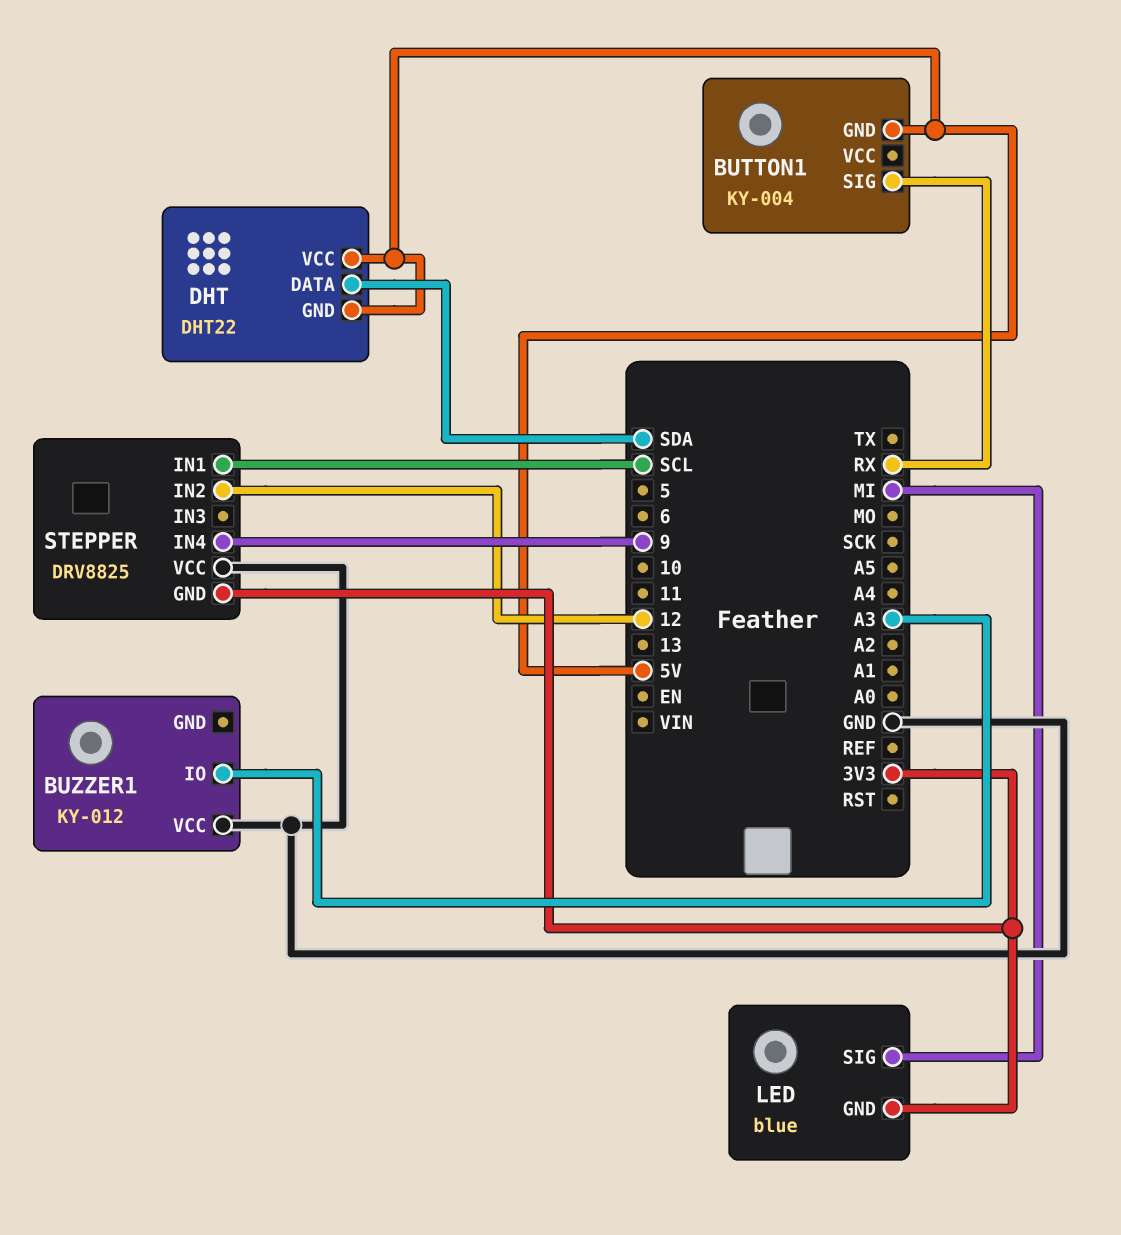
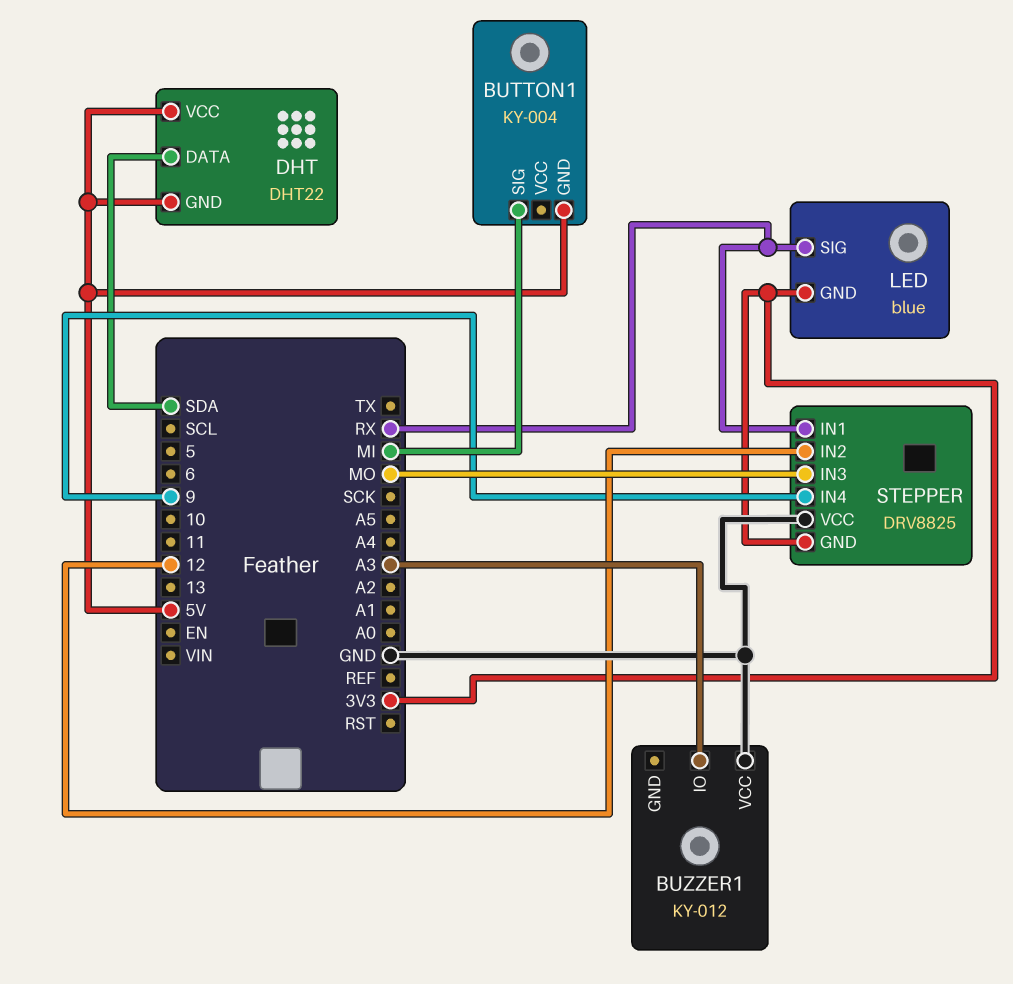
BUTTON1 pin SIG: RX -> MI
LED pin SIG: MI -> RX
STEPPER pin IN1: SCL -> RX
STEPPER pin IN3: none -> MO

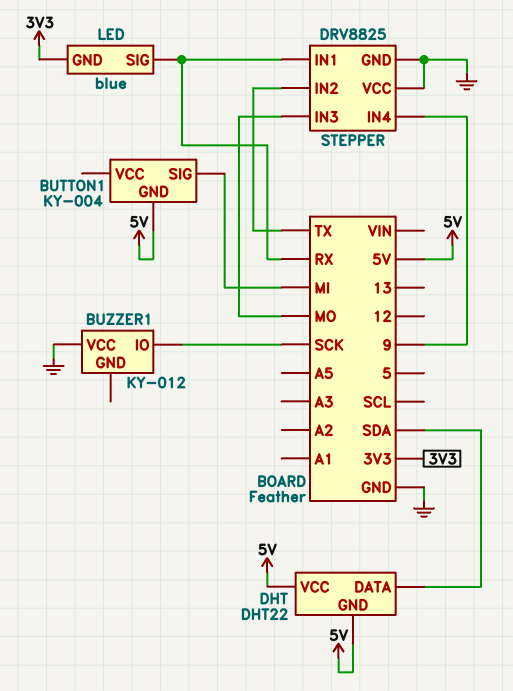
BUZZER1 pin IO: A3 -> SCK
STEPPER pin GND: 3V3 -> GND
STEPPER pin IN2: 12 -> TX

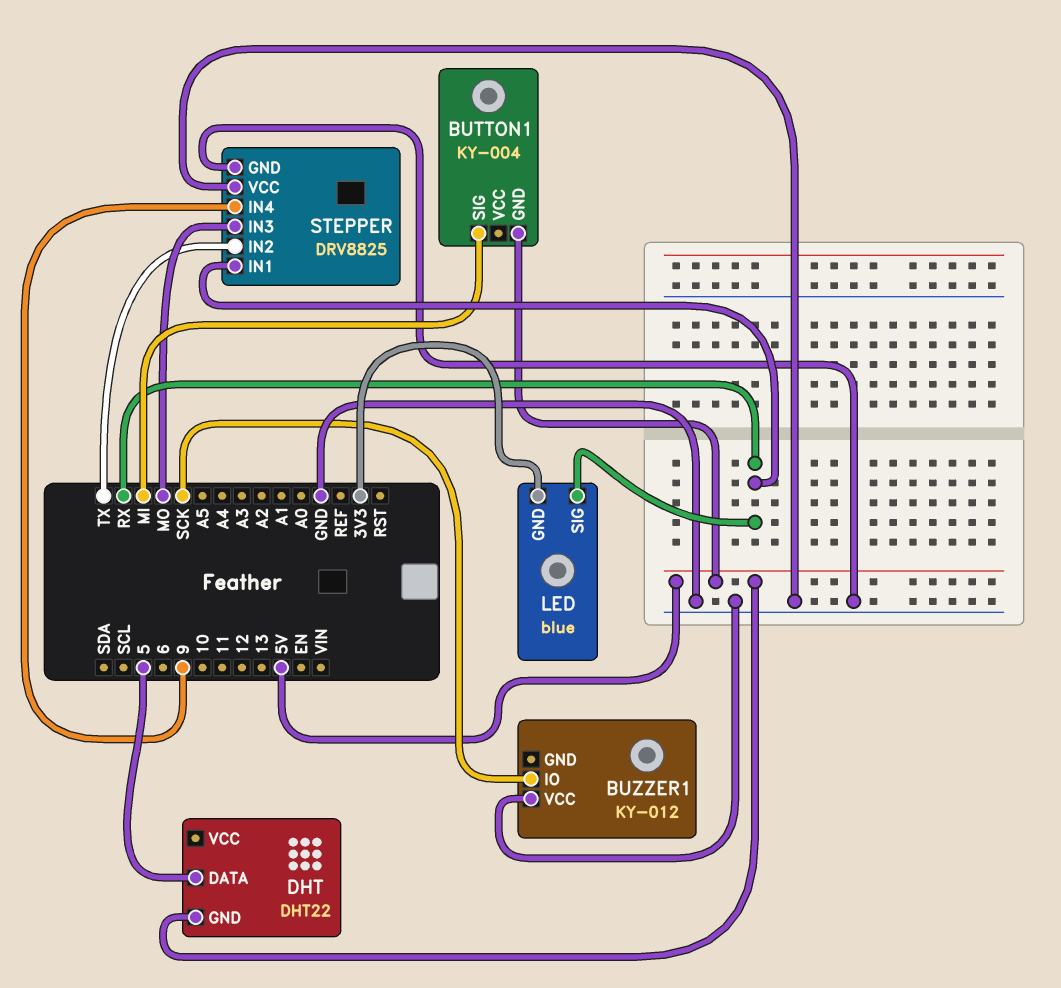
DHT pin DATA: SDA -> 5
DHT pin VCC: 5V -> none

